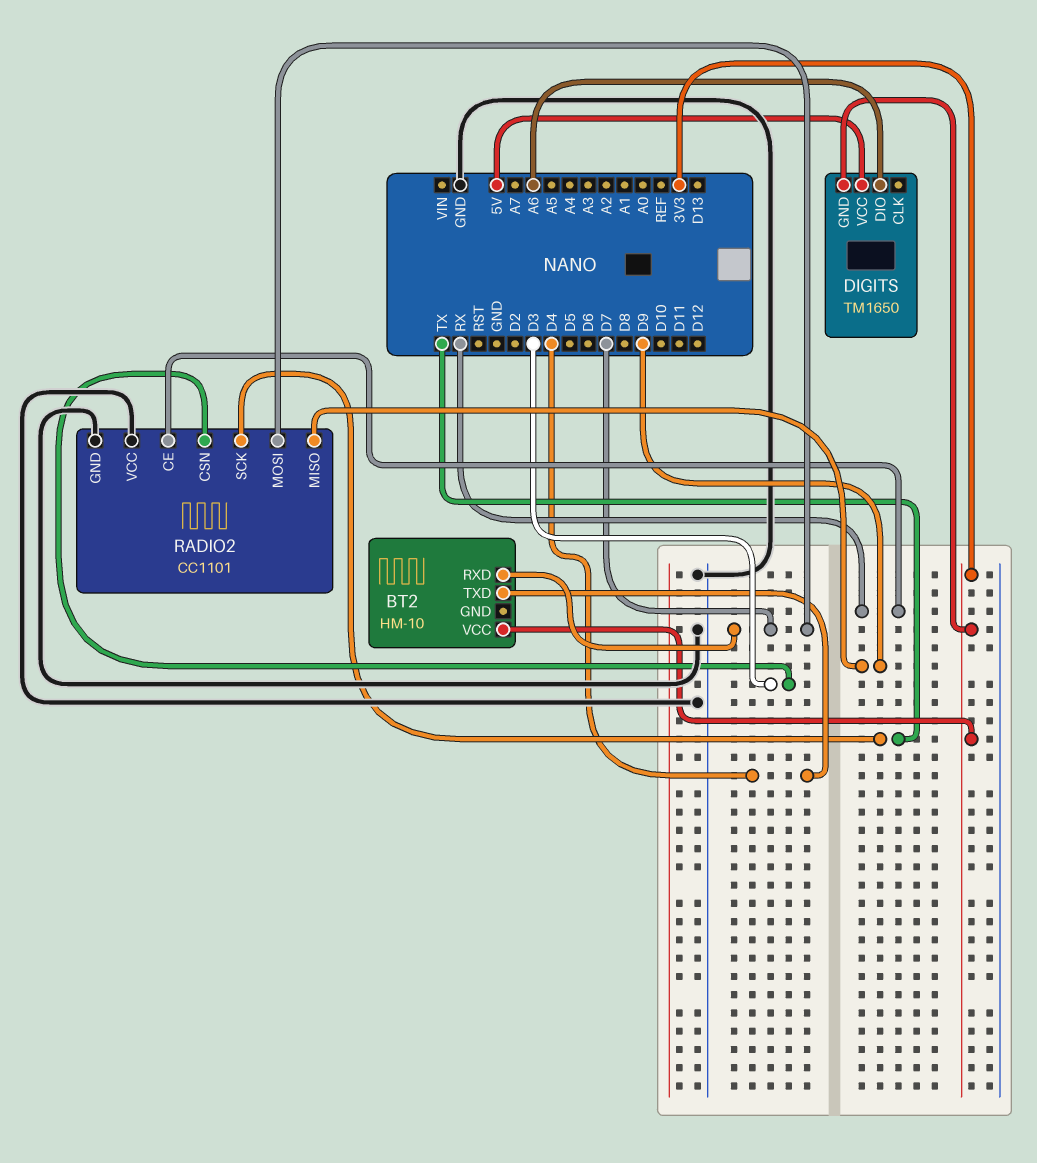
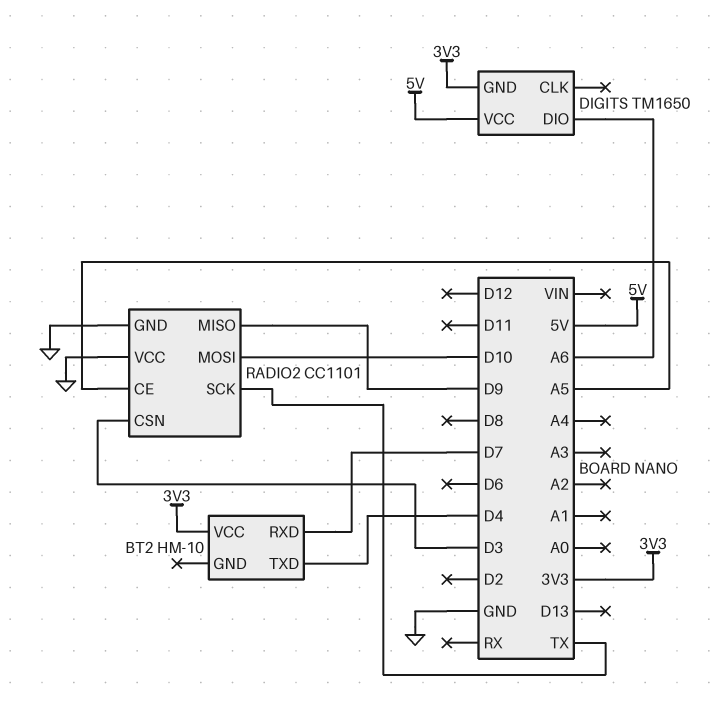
RADIO2 pin CE: RX -> A5
RADIO2 pin MOSI: D7 -> D10

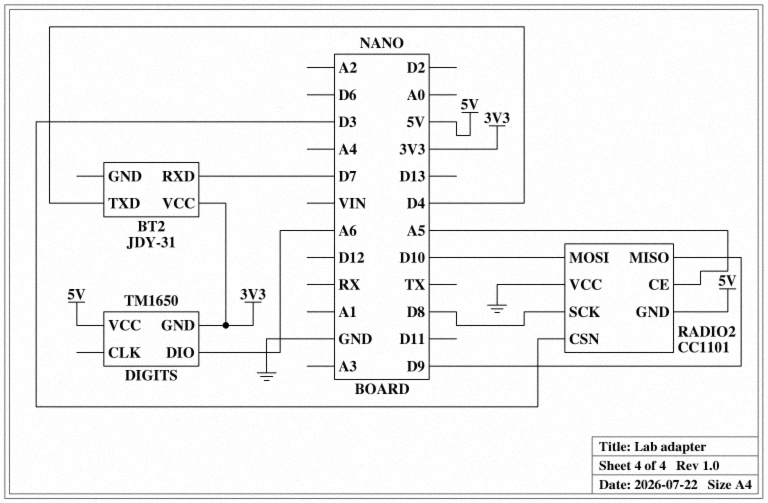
BT2: HM-10 -> JDY-31
RADIO2 pin GND: GND -> 5V
RADIO2 pin SCK: TX -> D8

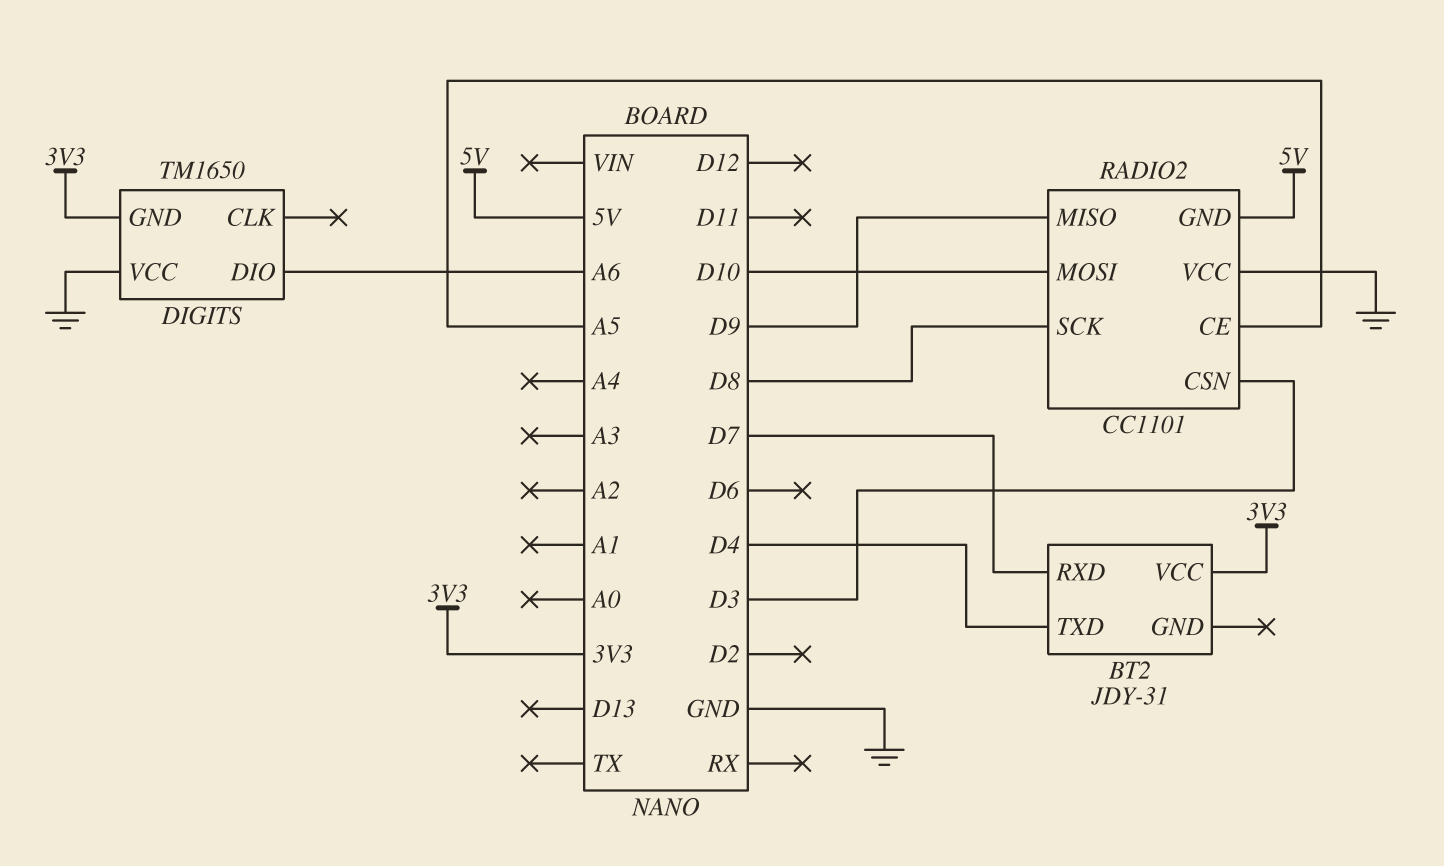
DIGITS pin VCC: 5V -> GND

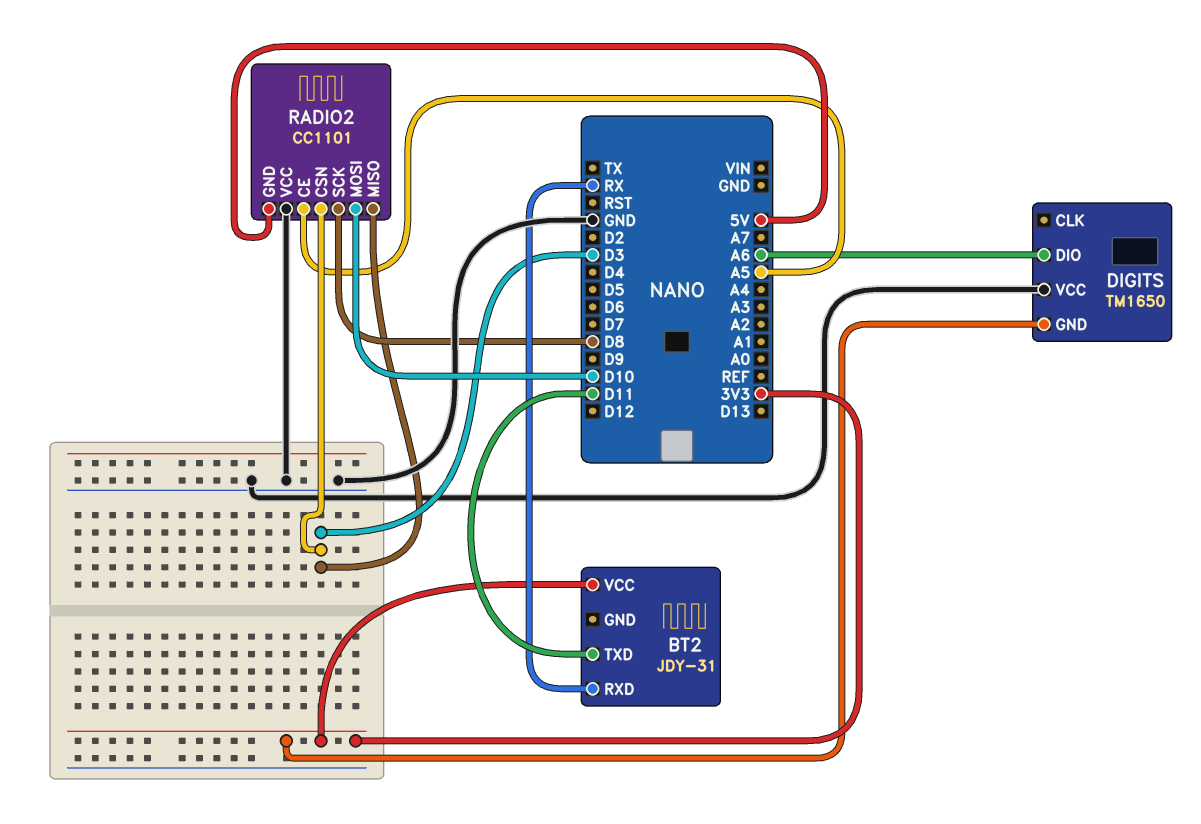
BT2 pin RXD: D7 -> RX
BT2 pin TXD: D4 -> D11
RADIO2 pin MISO: D9 -> D3

